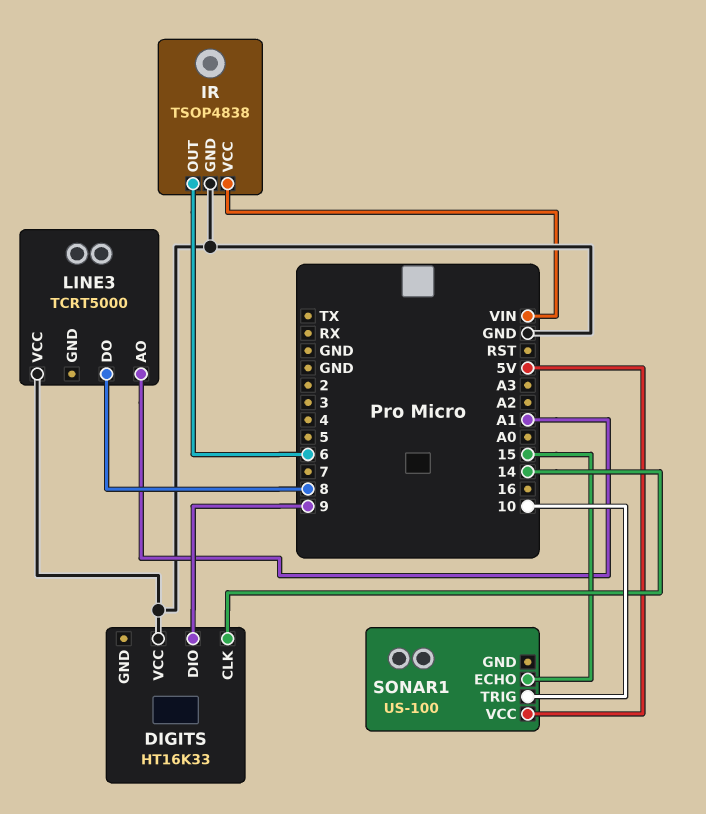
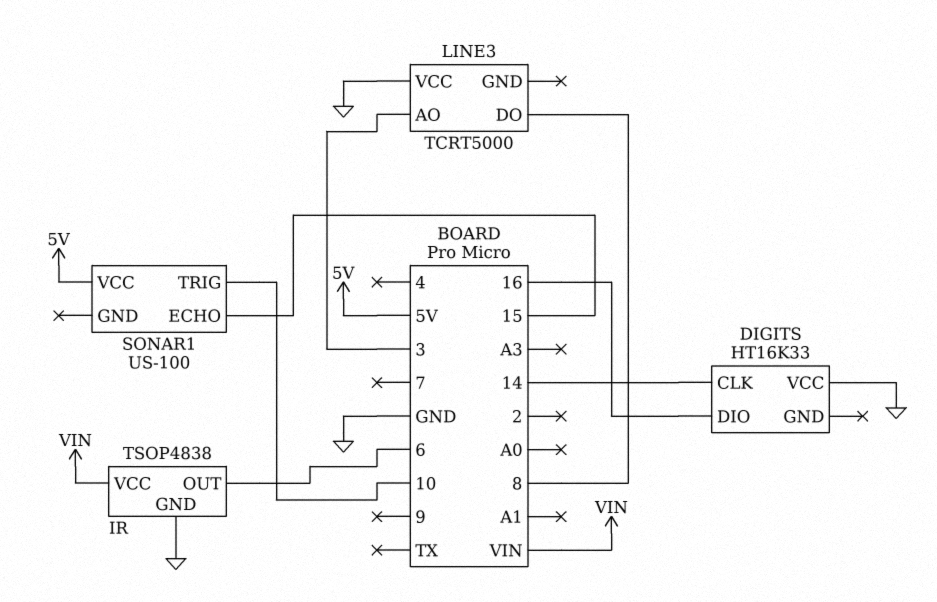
DIGITS pin DIO: 9 -> 16
LINE3 pin AO: A1 -> 3

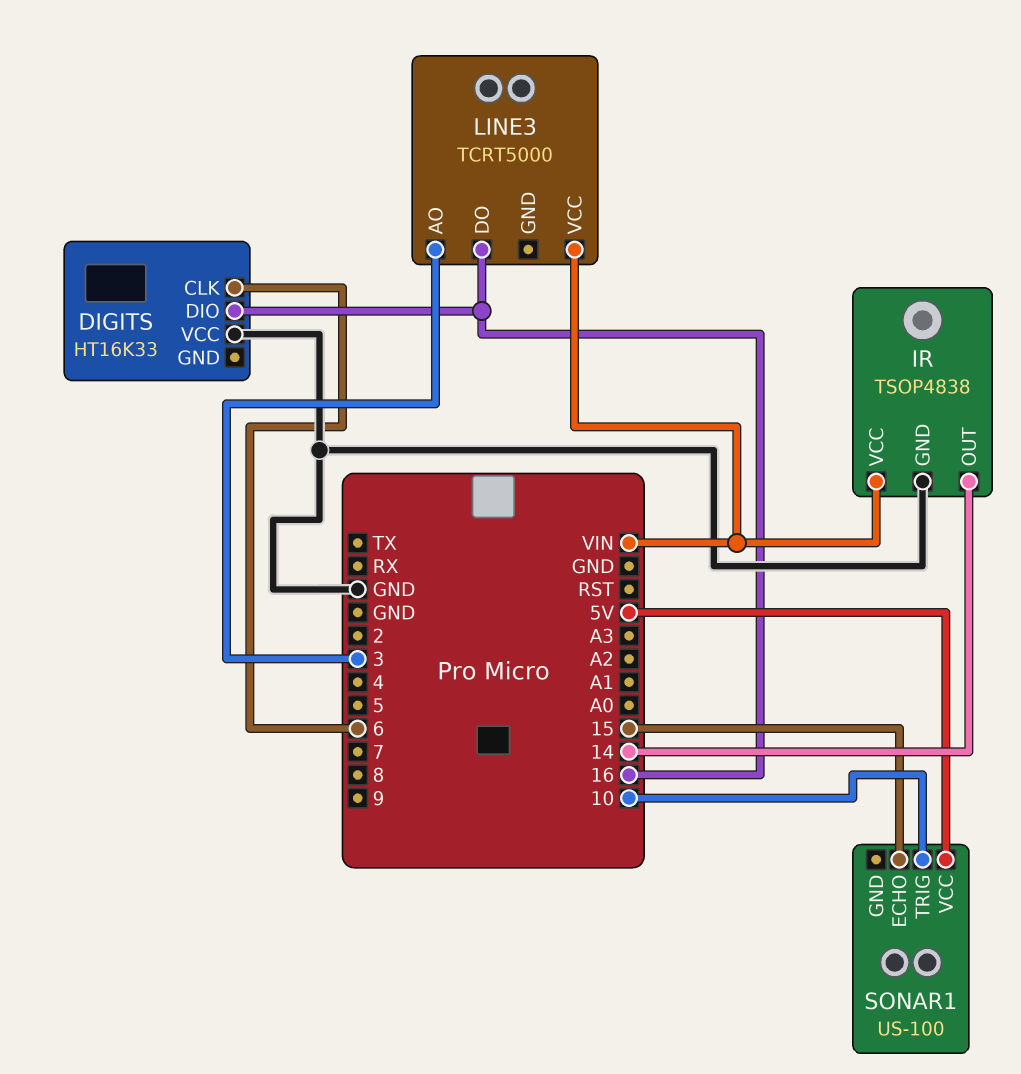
DIGITS pin CLK: 14 -> 6
IR pin OUT: 6 -> 14
LINE3 pin DO: 8 -> 16
LINE3 pin VCC: GND -> VIN

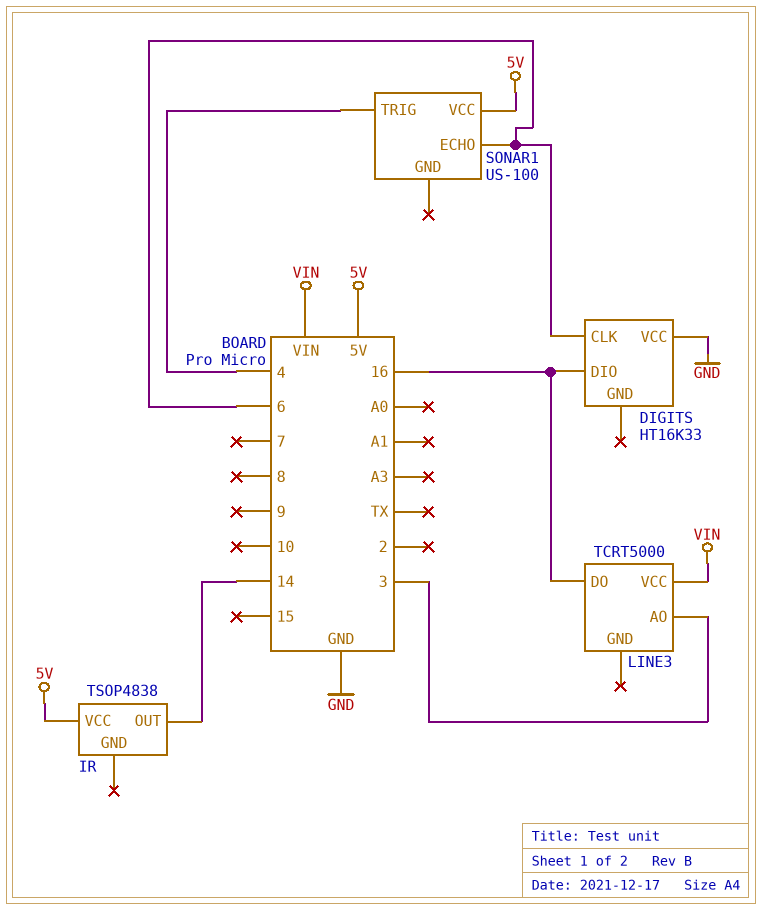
IR pin GND: GND -> none
IR pin VCC: VIN -> 5V
SONAR1 pin ECHO: 15 -> 6
SONAR1 pin TRIG: 10 -> 4

